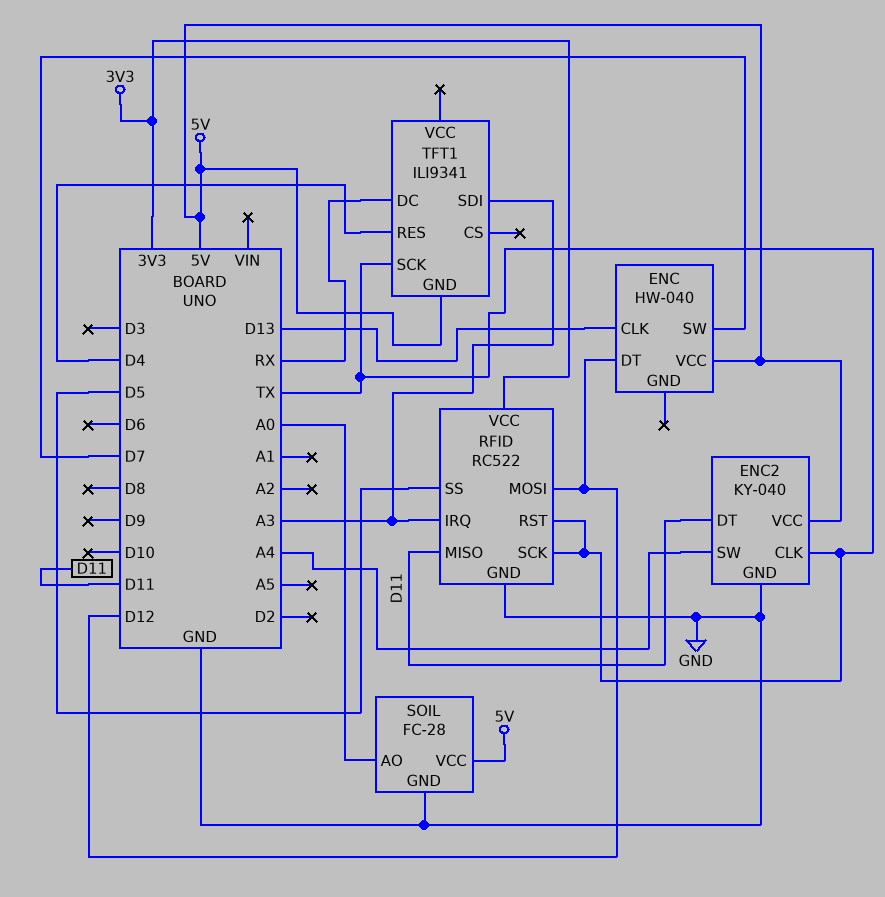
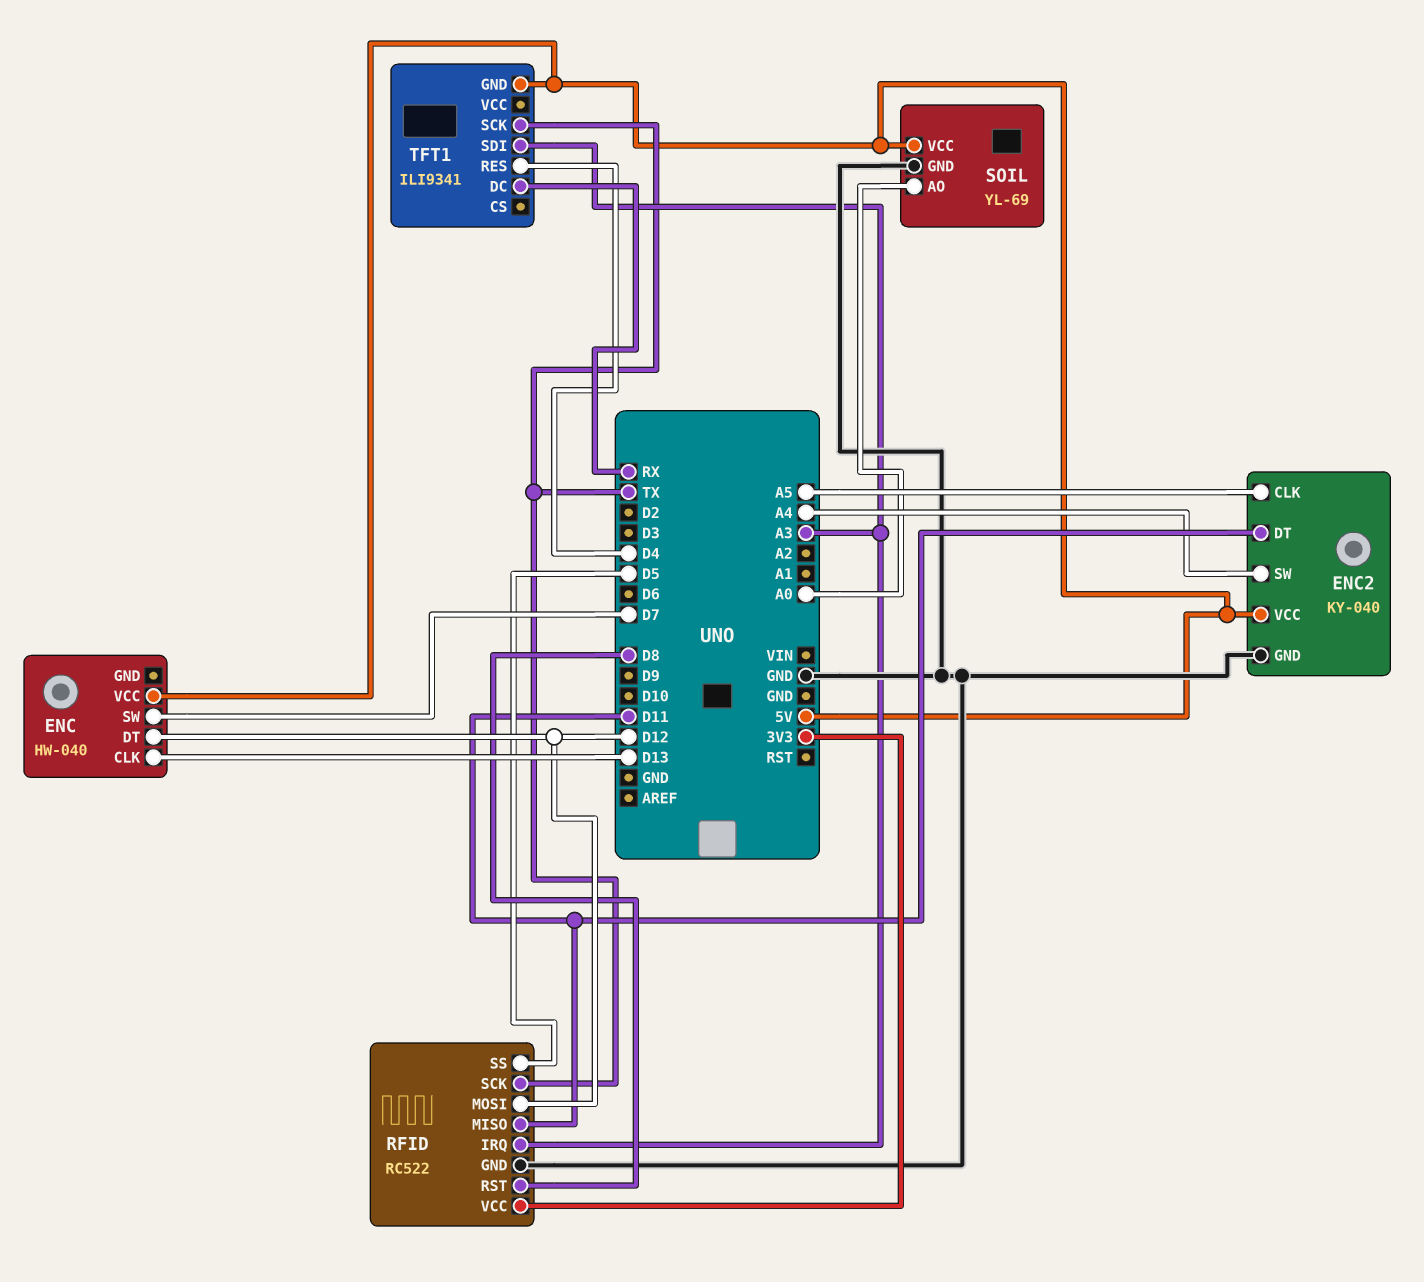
ENC2 pin CLK: TX -> A5
RFID pin RST: TX -> D8
SOIL: FC-28 -> YL-69

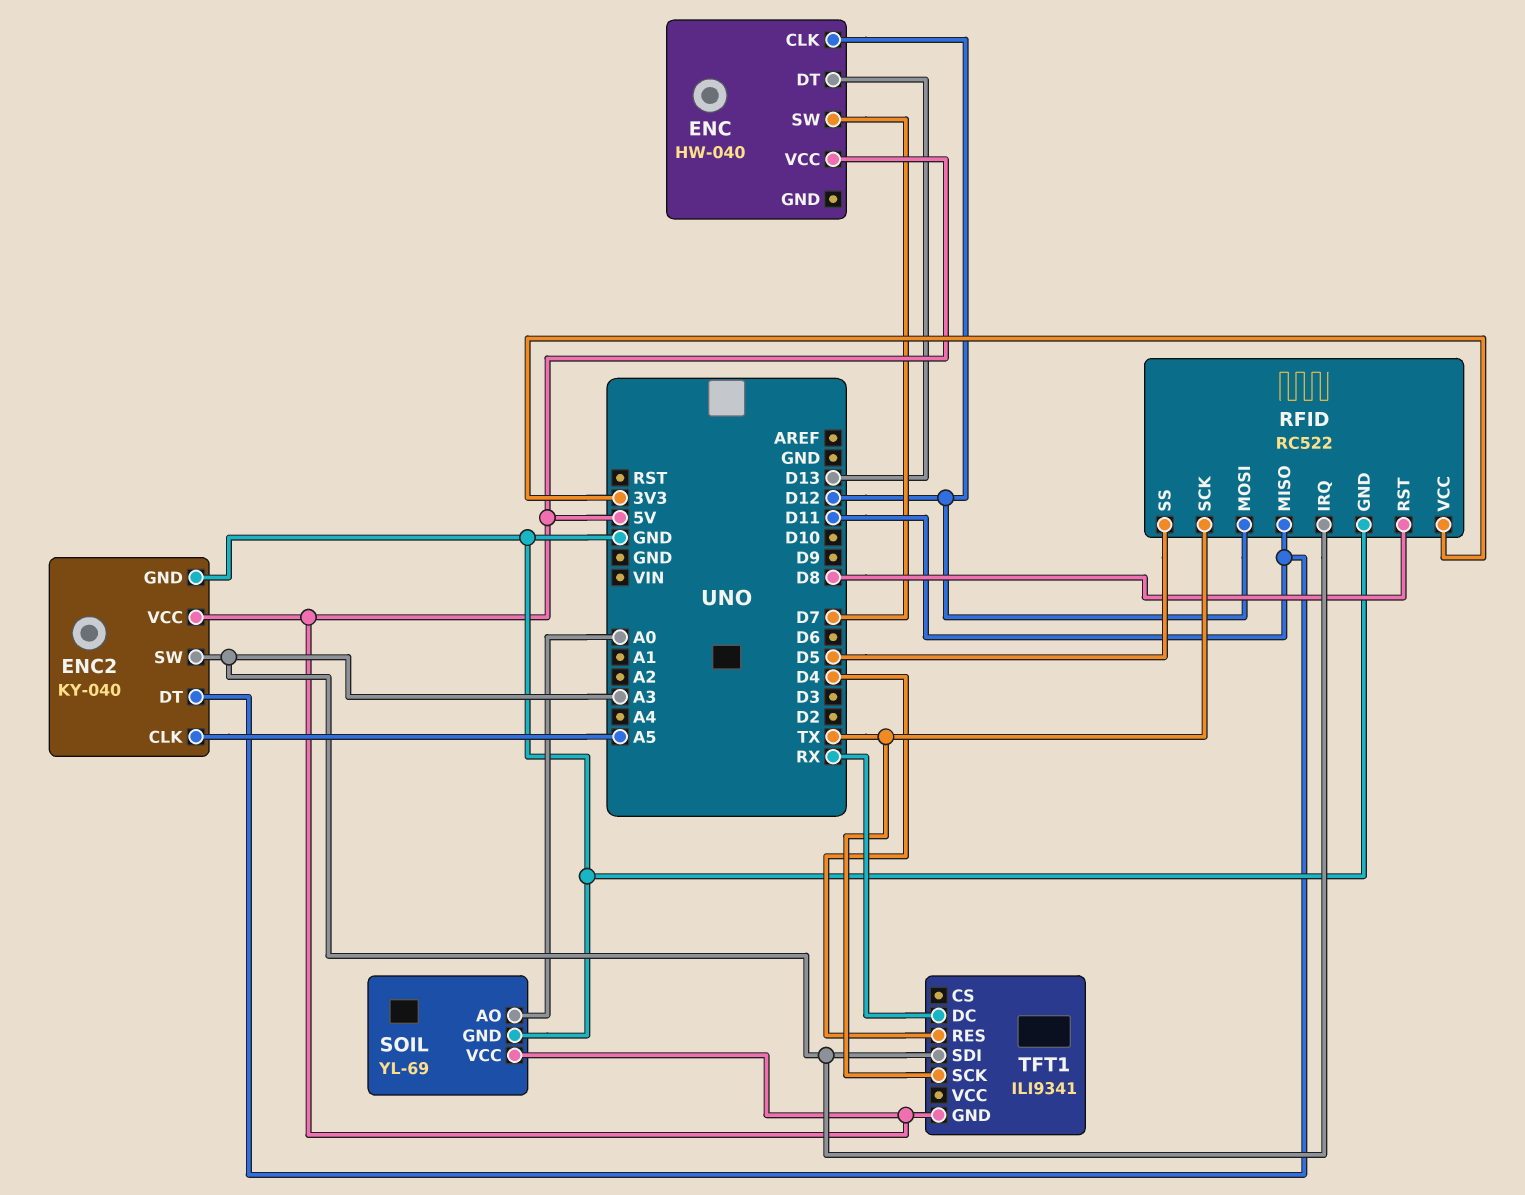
ENC pin CLK: D13 -> D12
ENC pin DT: D12 -> D13
ENC2 pin SW: A4 -> A3

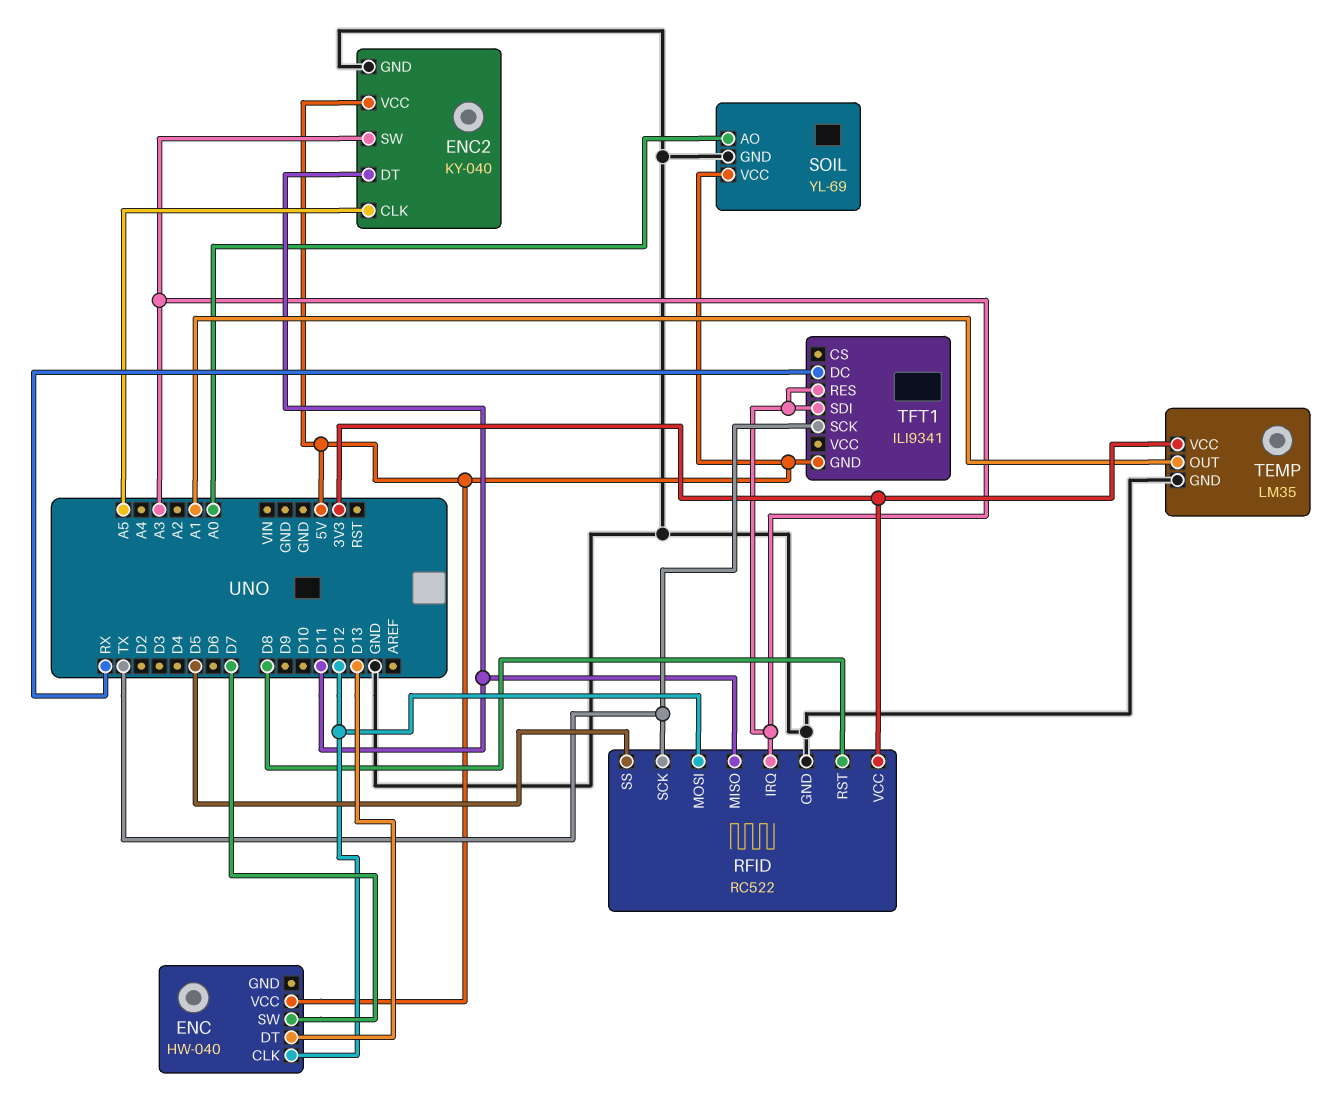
TEMP: none -> LM35
TEMP pin GND: none -> GND
TEMP pin OUT: none -> A1
TEMP pin VCC: none -> 3V3
TFT1 pin RES: D4 -> A3

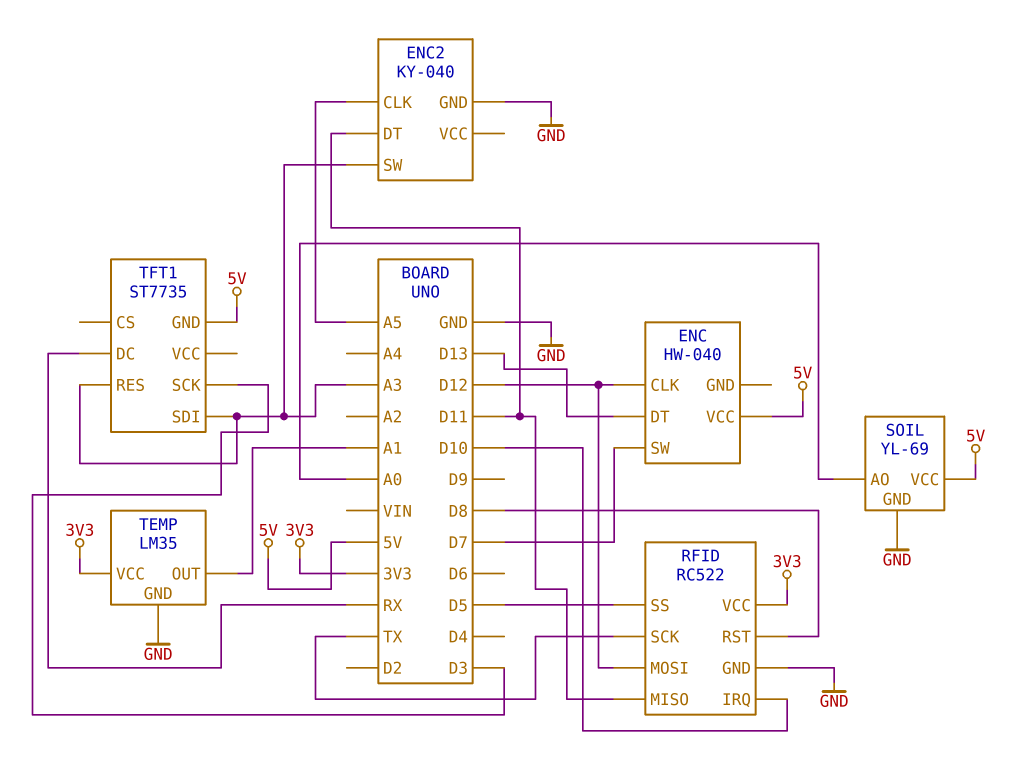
ENC2 pin VCC: 5V -> none
RFID pin IRQ: A3 -> D10
TFT1: ILI9341 -> ST7735
TFT1 pin SCK: TX -> D3

